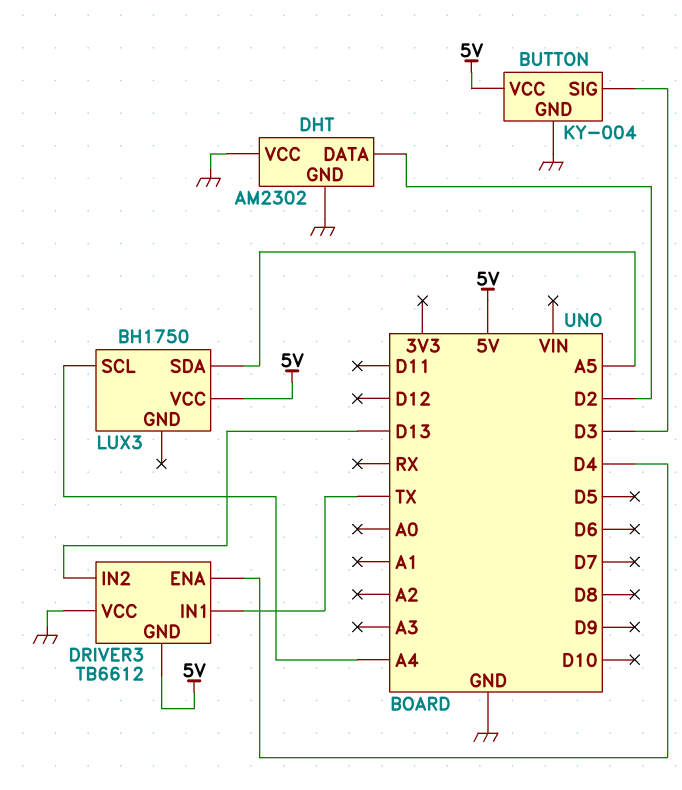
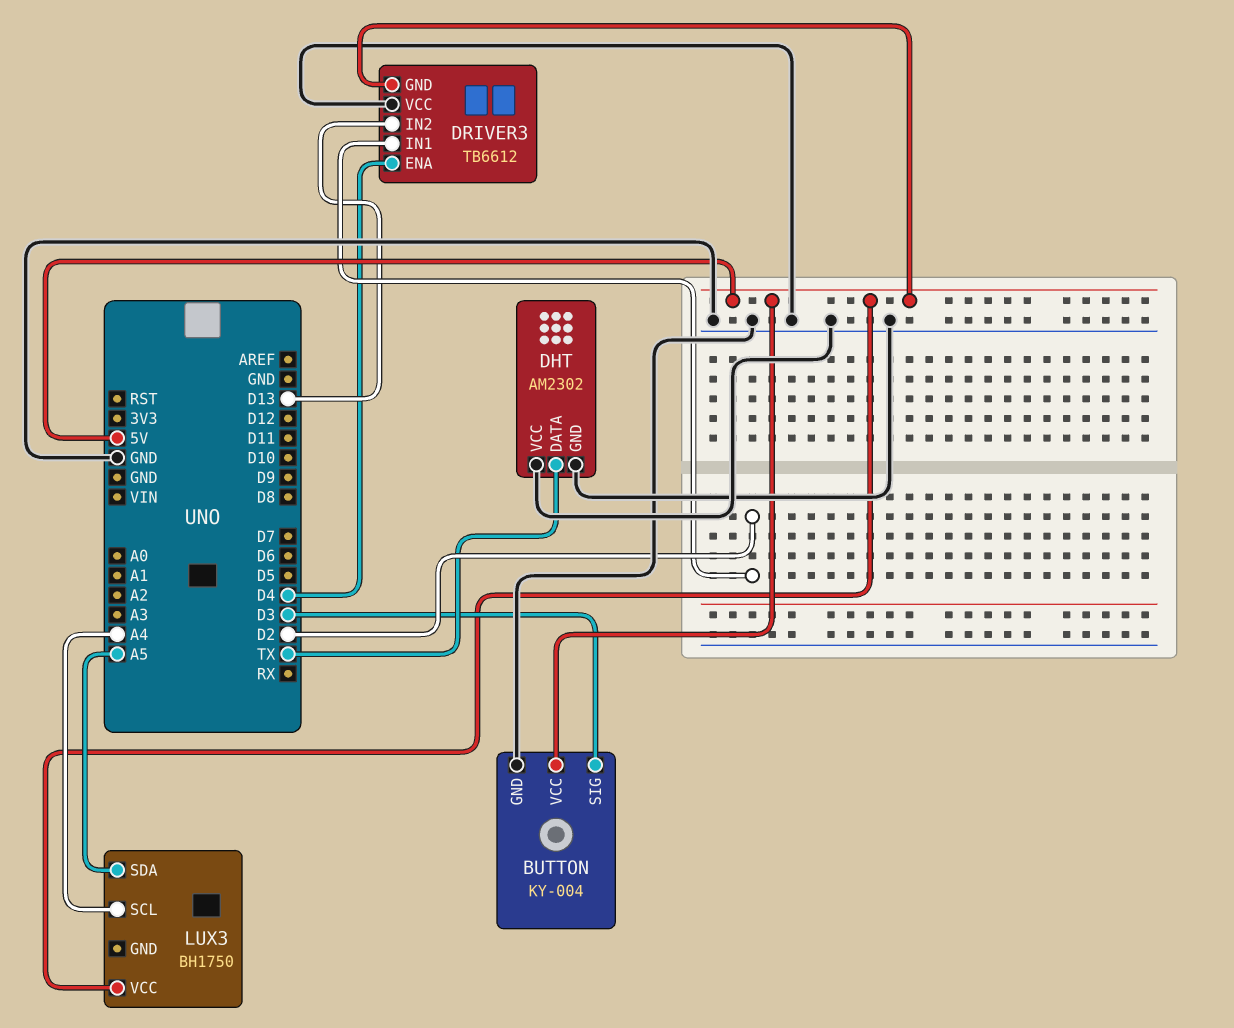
DHT pin DATA: D2 -> TX
DRIVER3 pin IN1: TX -> D2

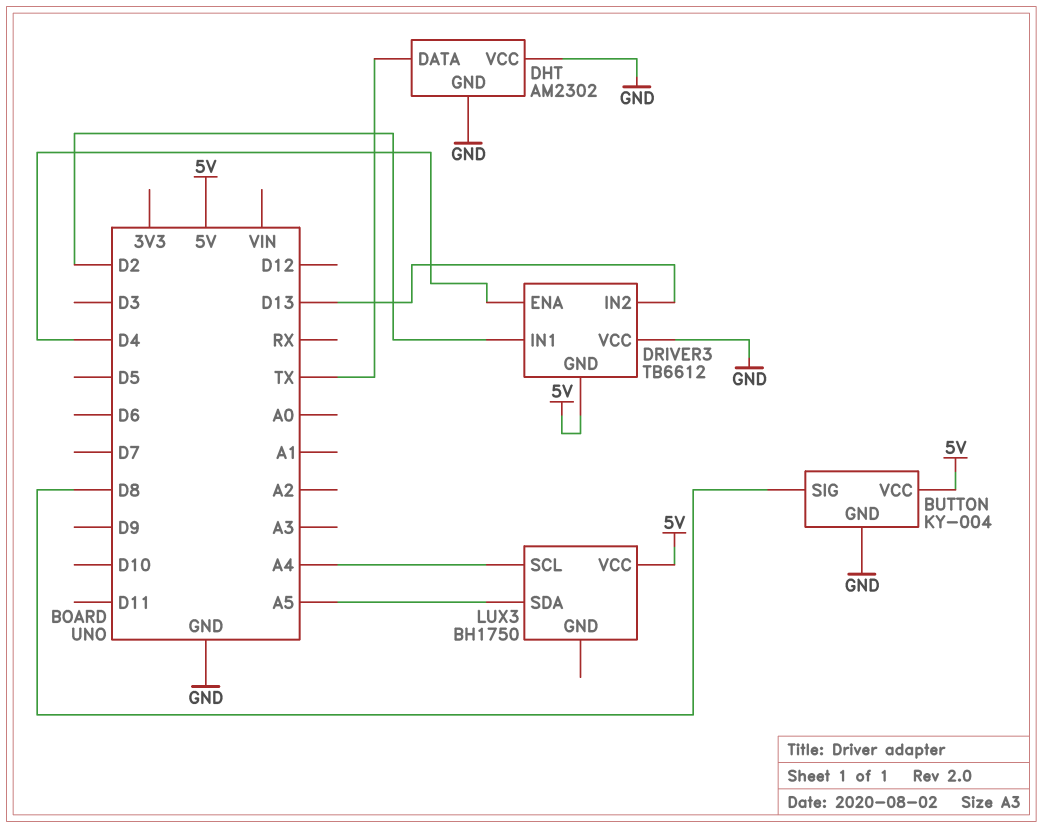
BUTTON pin SIG: D3 -> D8

